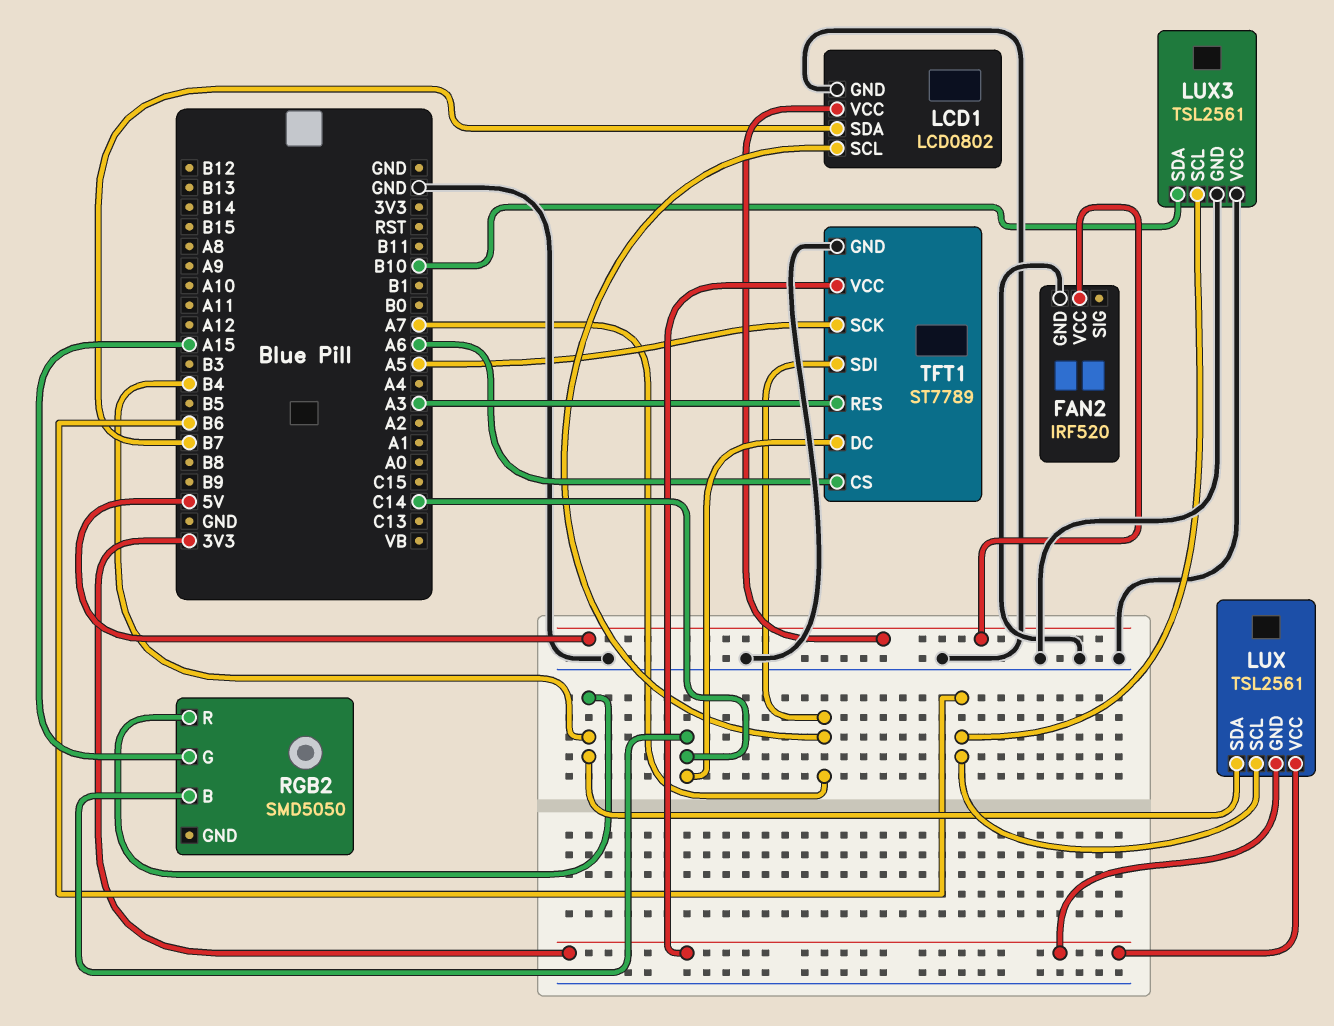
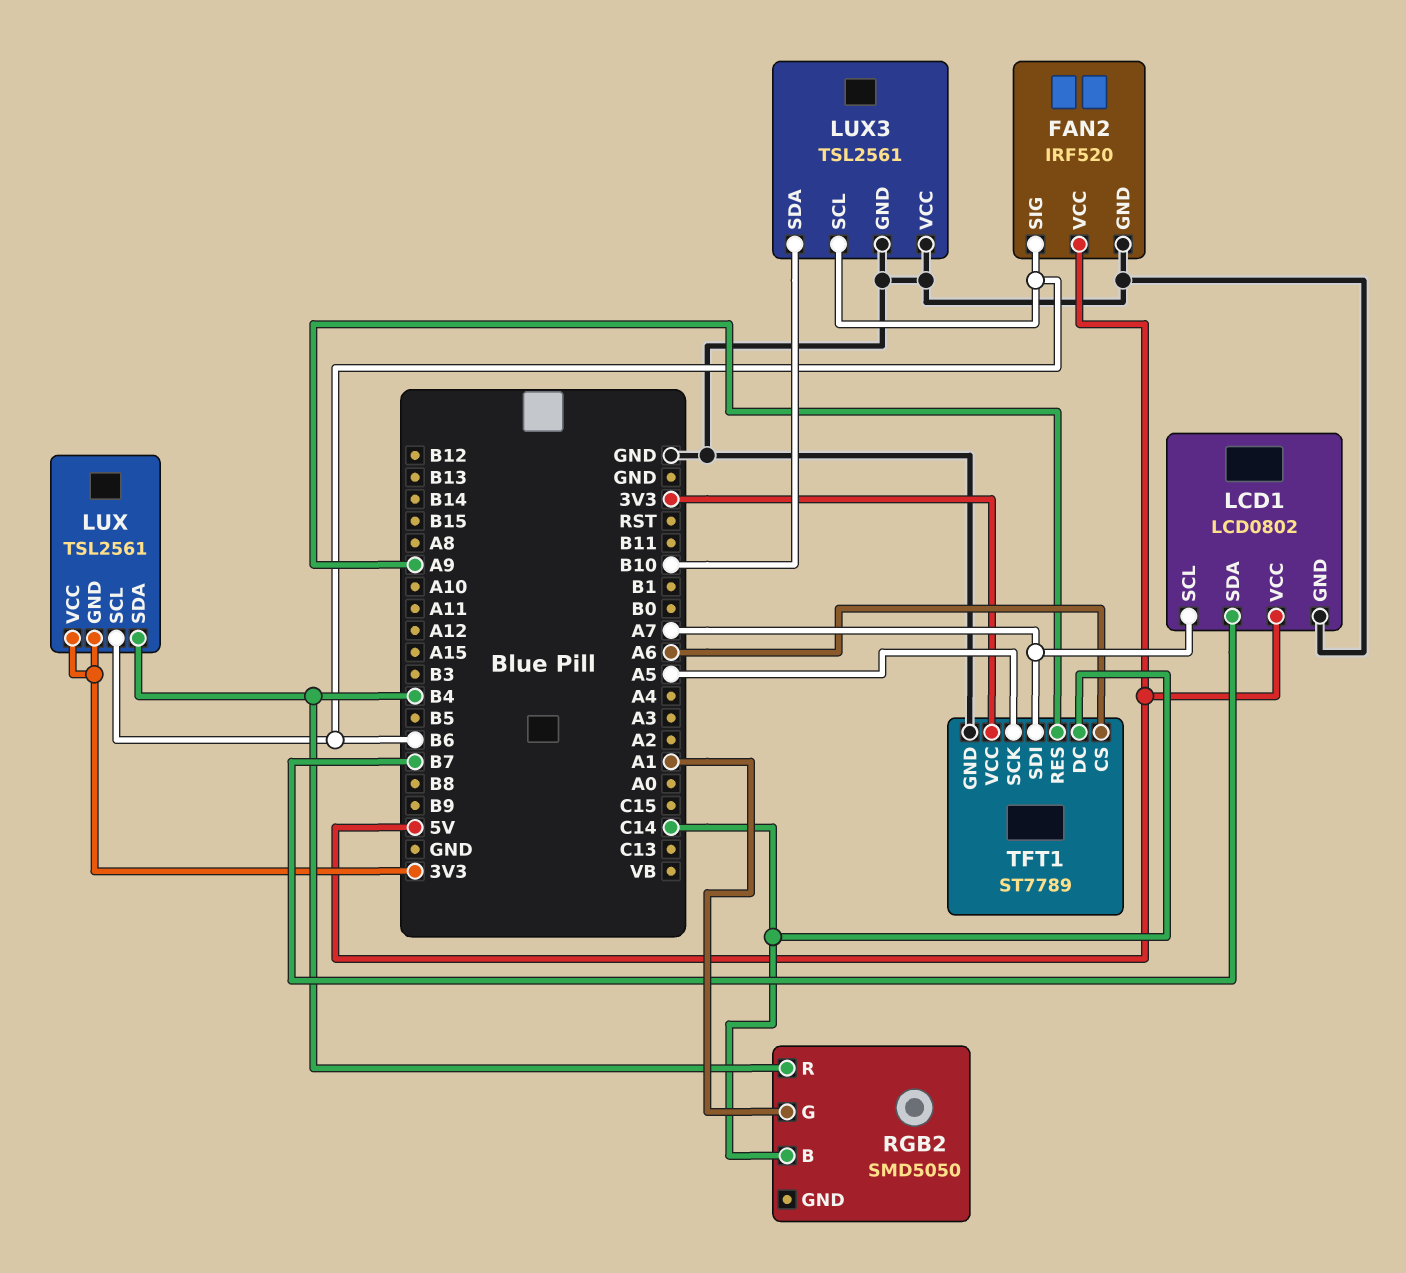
FAN2 pin SIG: none -> B6
RGB2 pin G: A15 -> A1
TFT1 pin RES: A3 -> A9

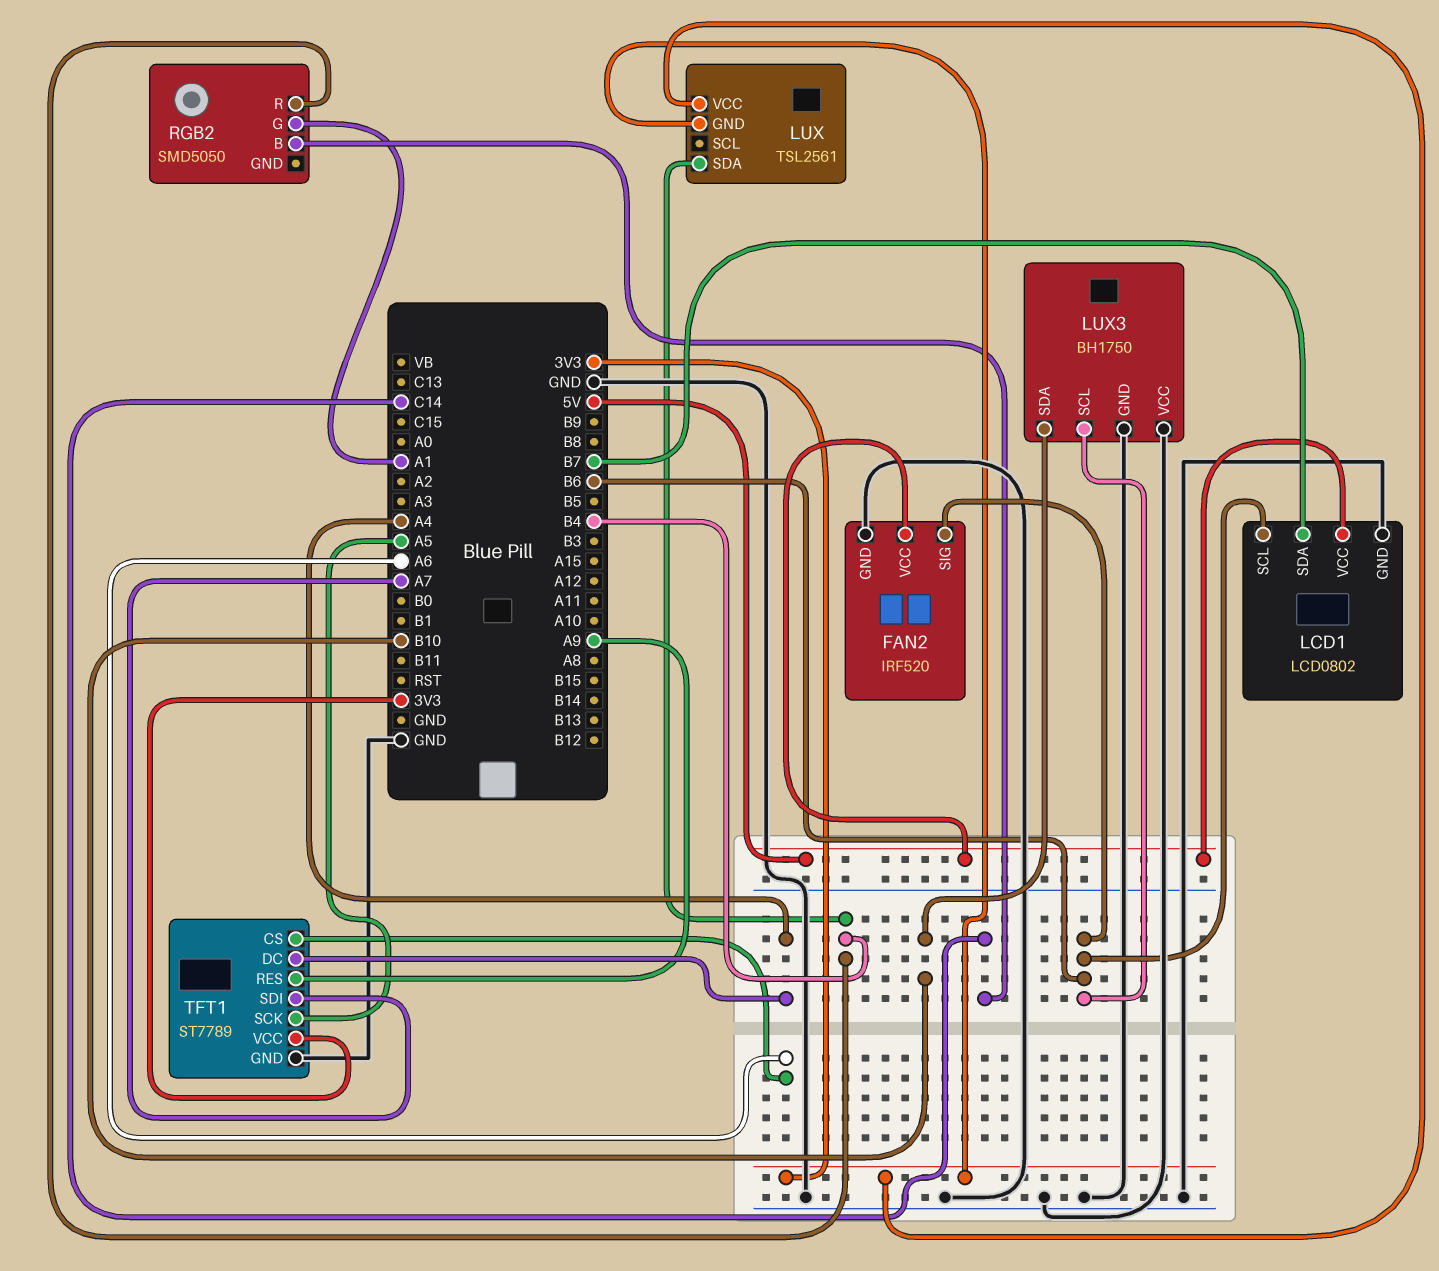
LCD1 pin SCL: A7 -> B6
LUX pin SCL: B6 -> none
LUX3: TSL2561 -> BH1750
TFT1 pin DC: C14 -> A4

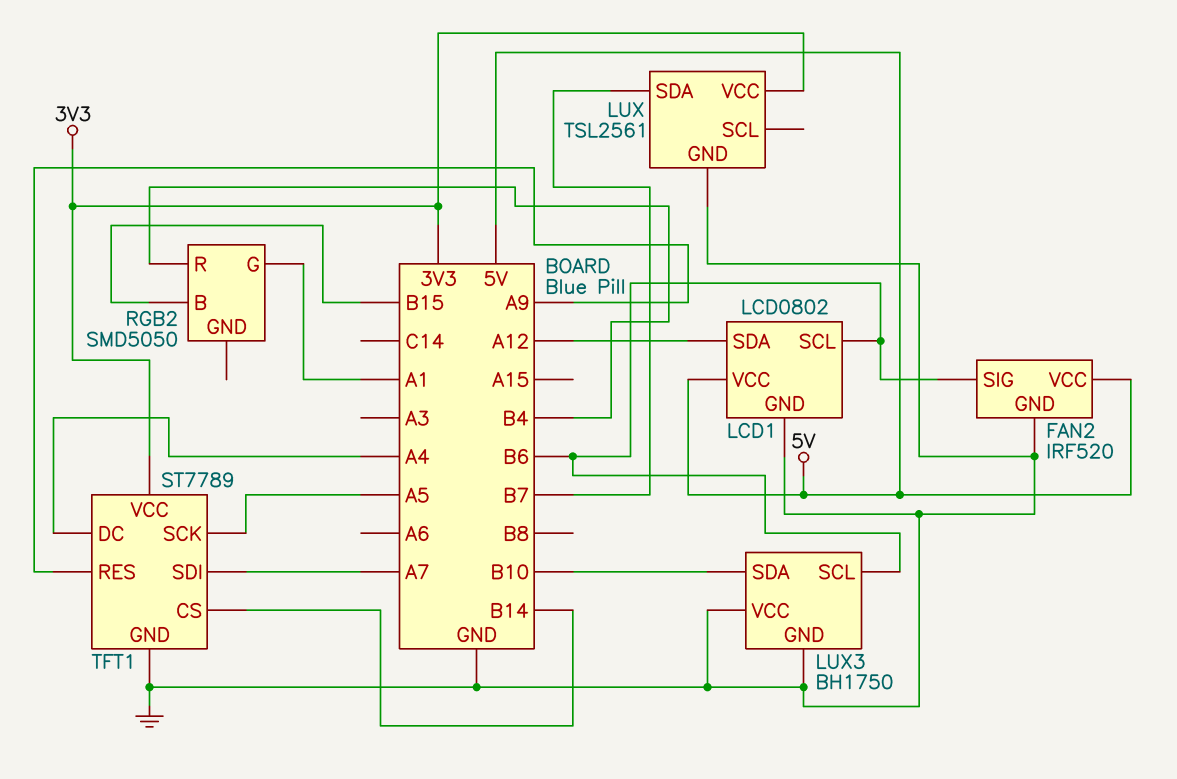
LCD1 pin SDA: B7 -> A12
LUX pin GND: 3V3 -> GND
LUX pin SDA: B4 -> B7
RGB2 pin B: C14 -> B15
TFT1 pin CS: A6 -> B14

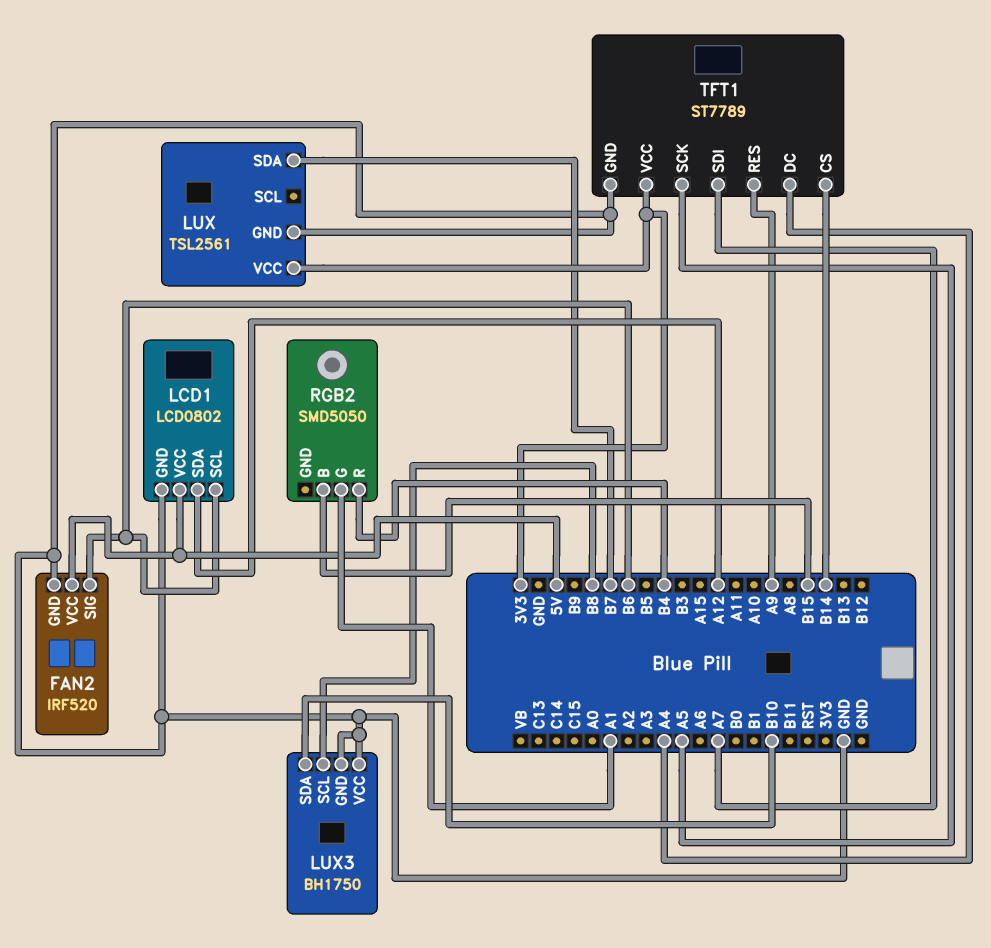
LUX3 pin SCL: B6 -> B8

